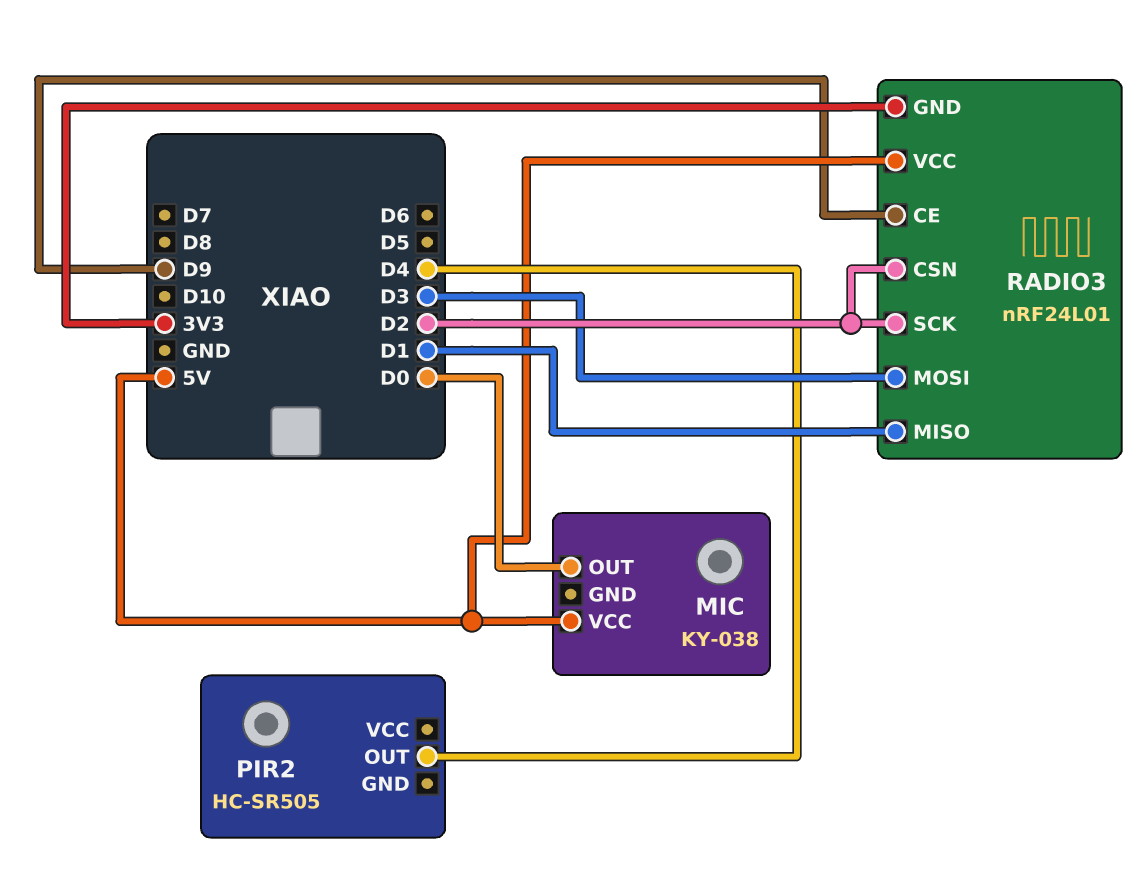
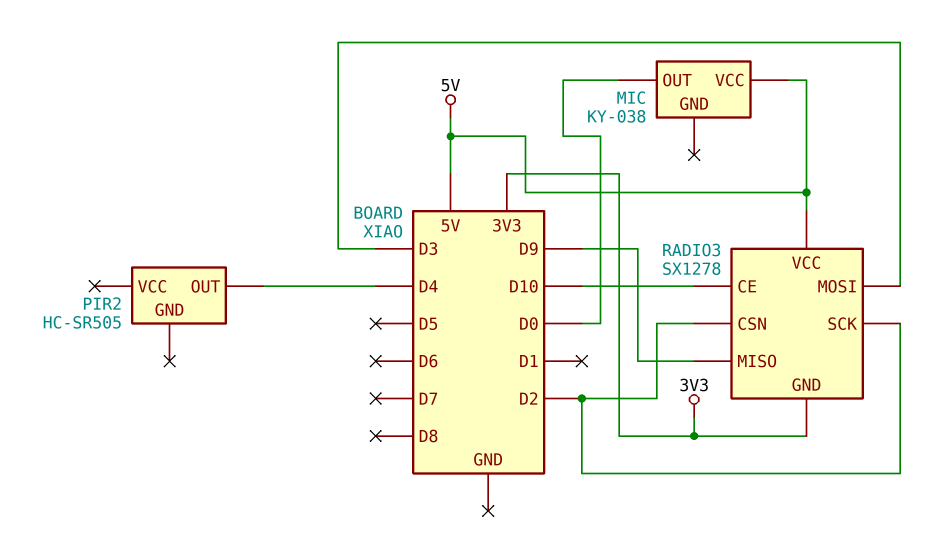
RADIO3: nRF24L01 -> SX1278
RADIO3 pin CE: D9 -> D10
RADIO3 pin MISO: D1 -> D9

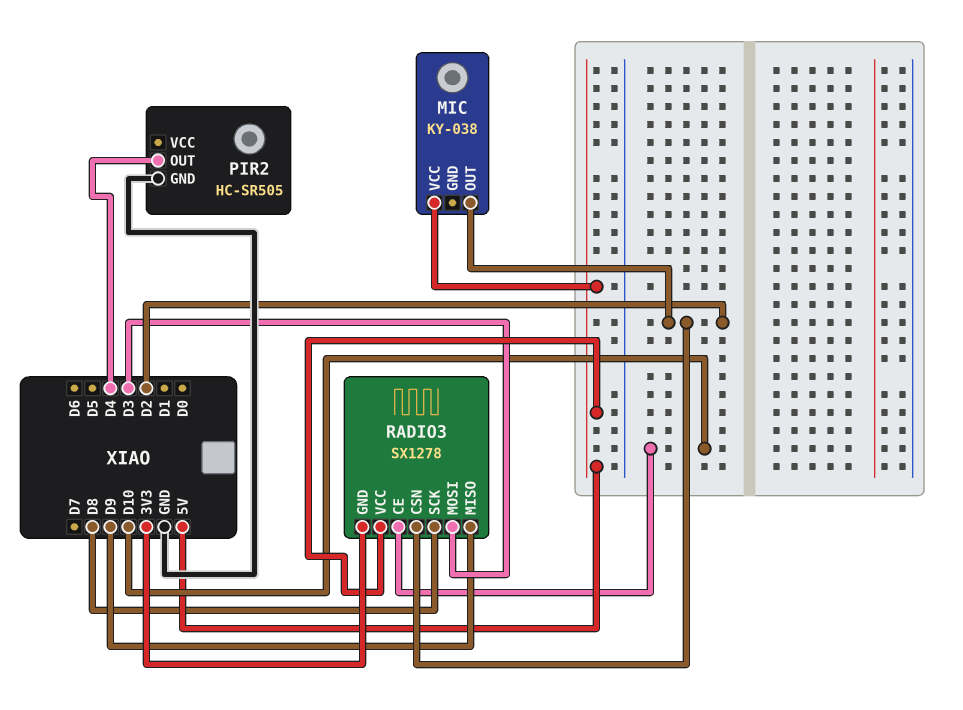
MIC pin OUT: D0 -> D2
PIR2 pin GND: none -> GND
RADIO3 pin SCK: D2 -> D8

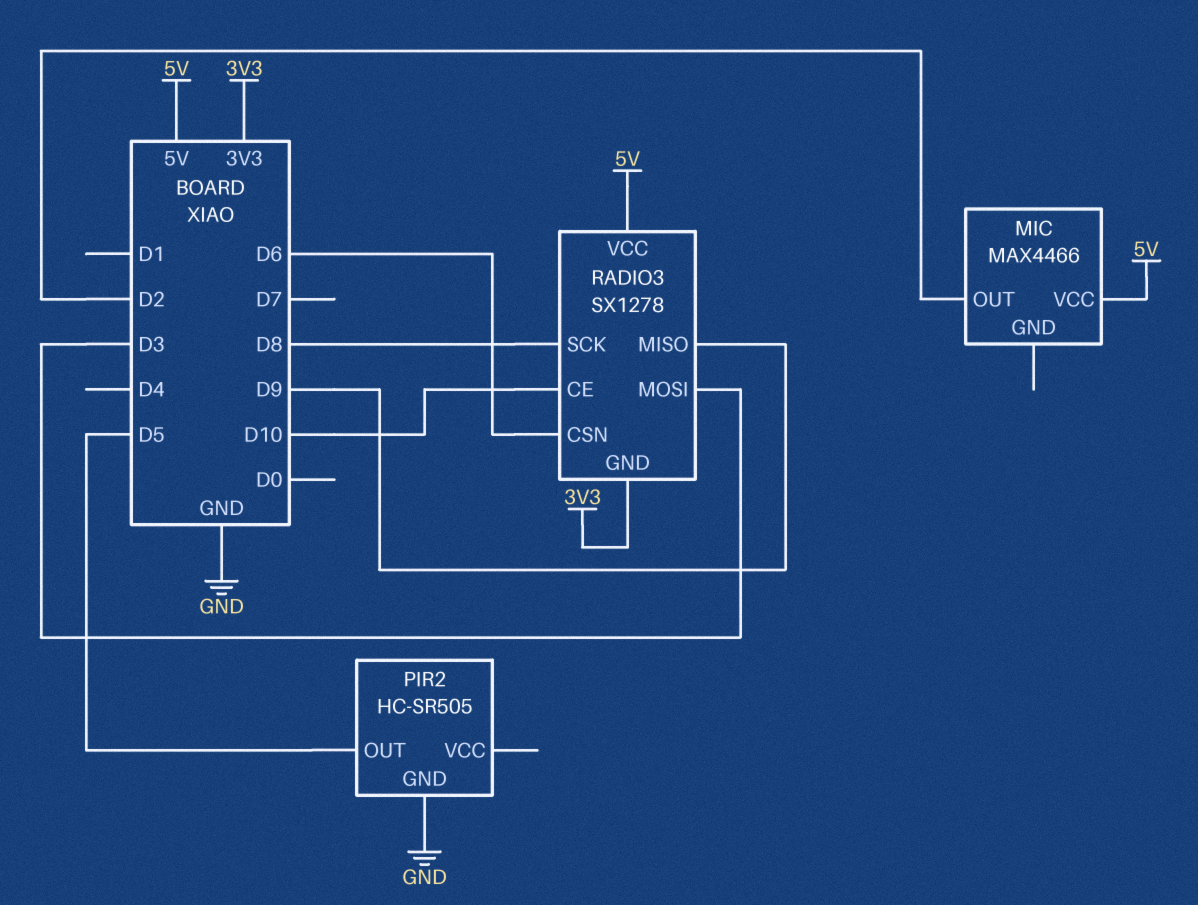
MIC: KY-038 -> MAX4466
PIR2 pin OUT: D4 -> D5
RADIO3 pin CSN: D2 -> D6

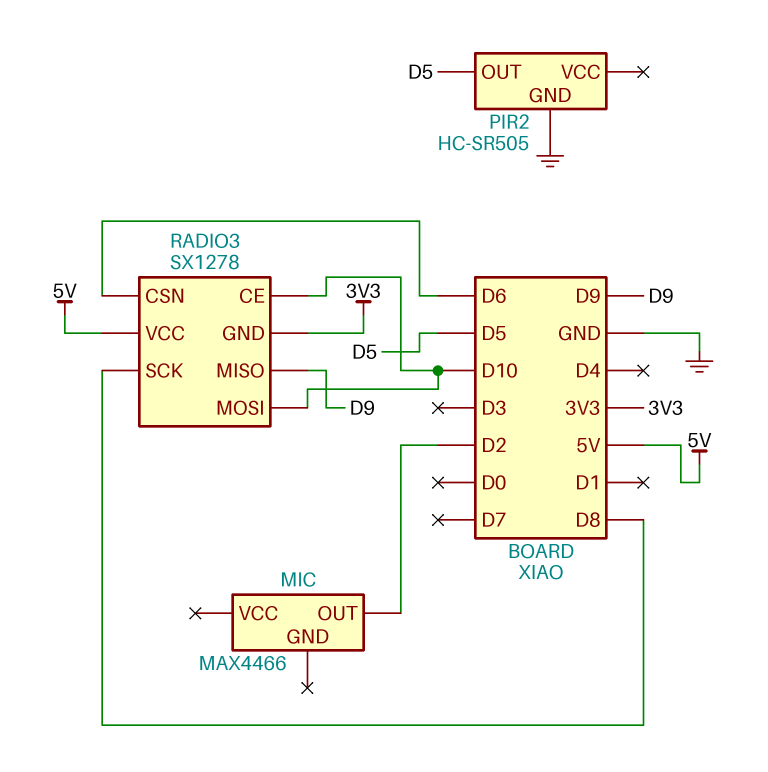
MIC pin VCC: 5V -> none
RADIO3 pin MOSI: D3 -> D10

